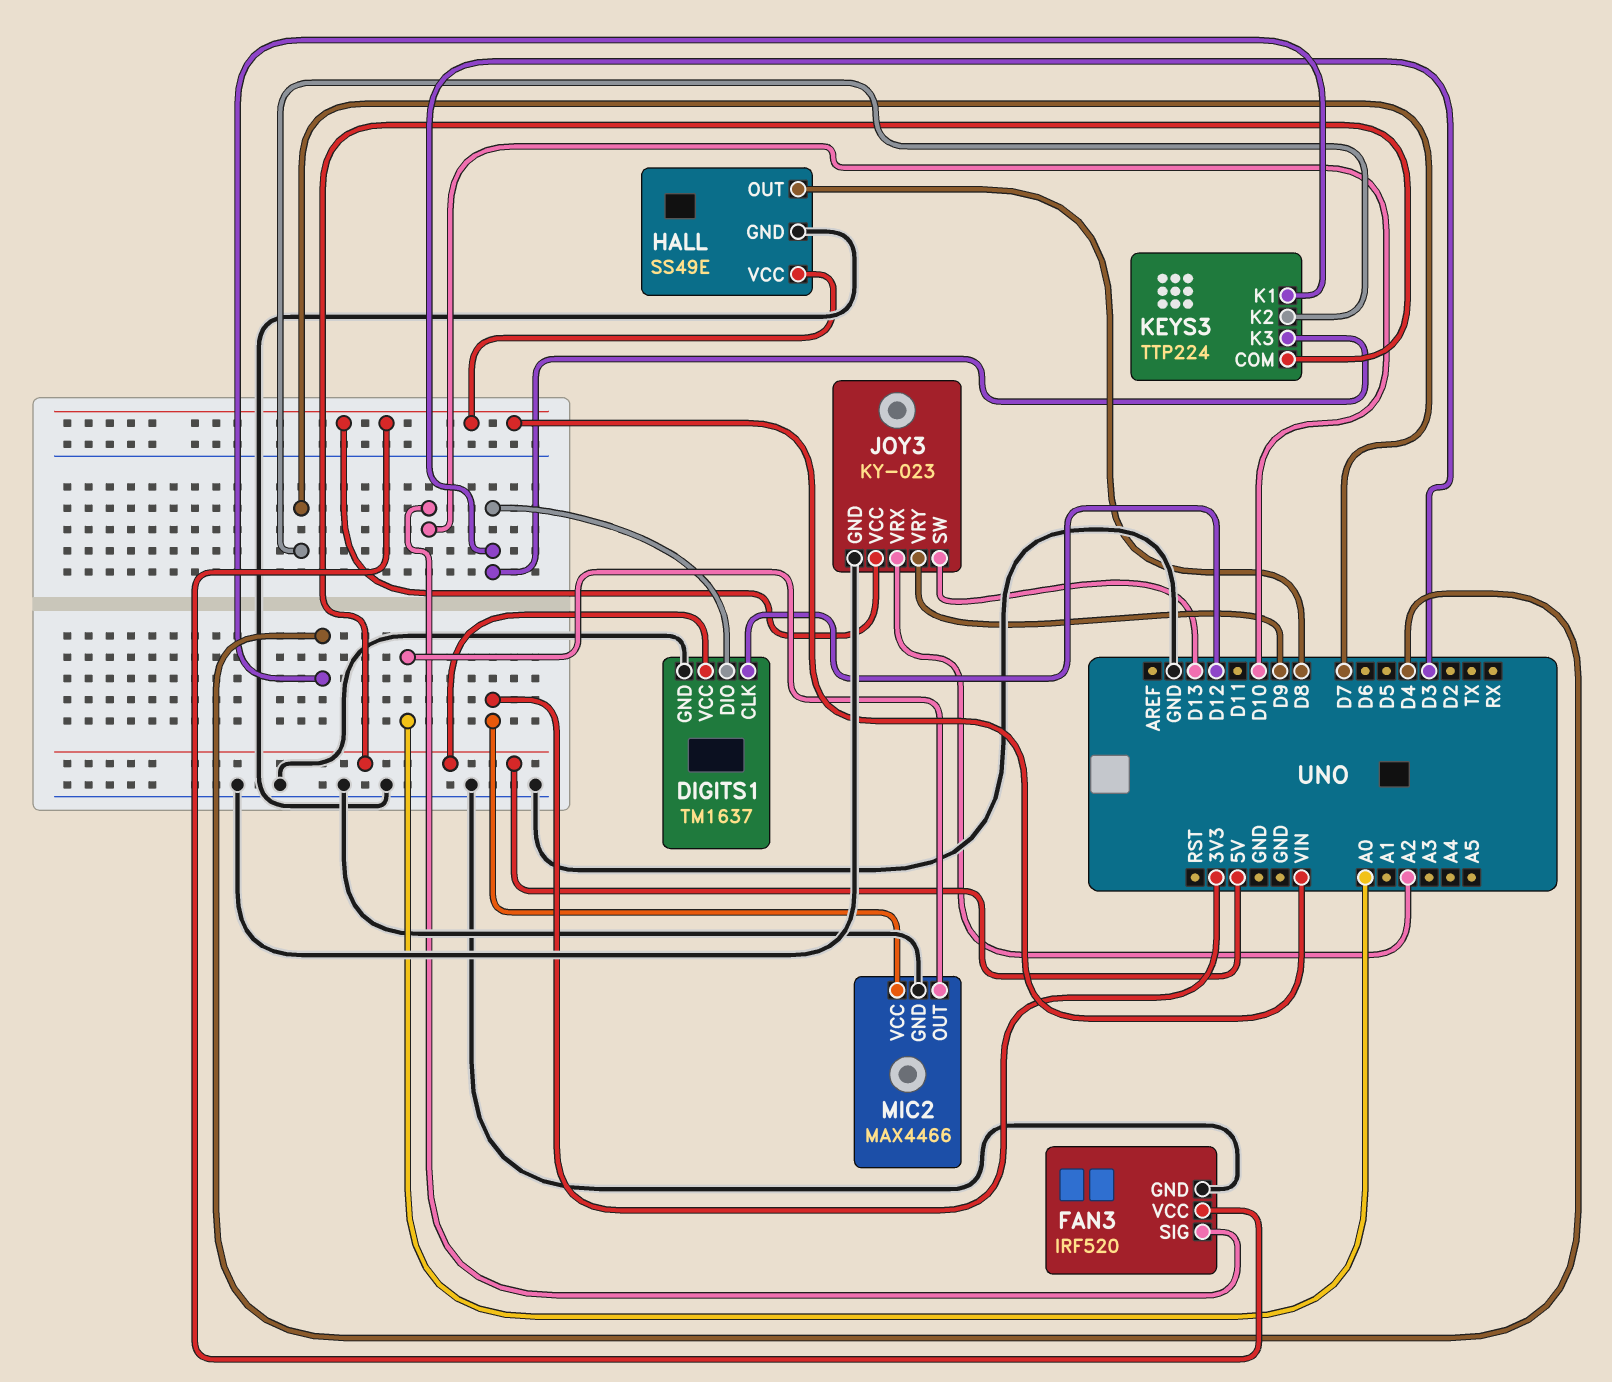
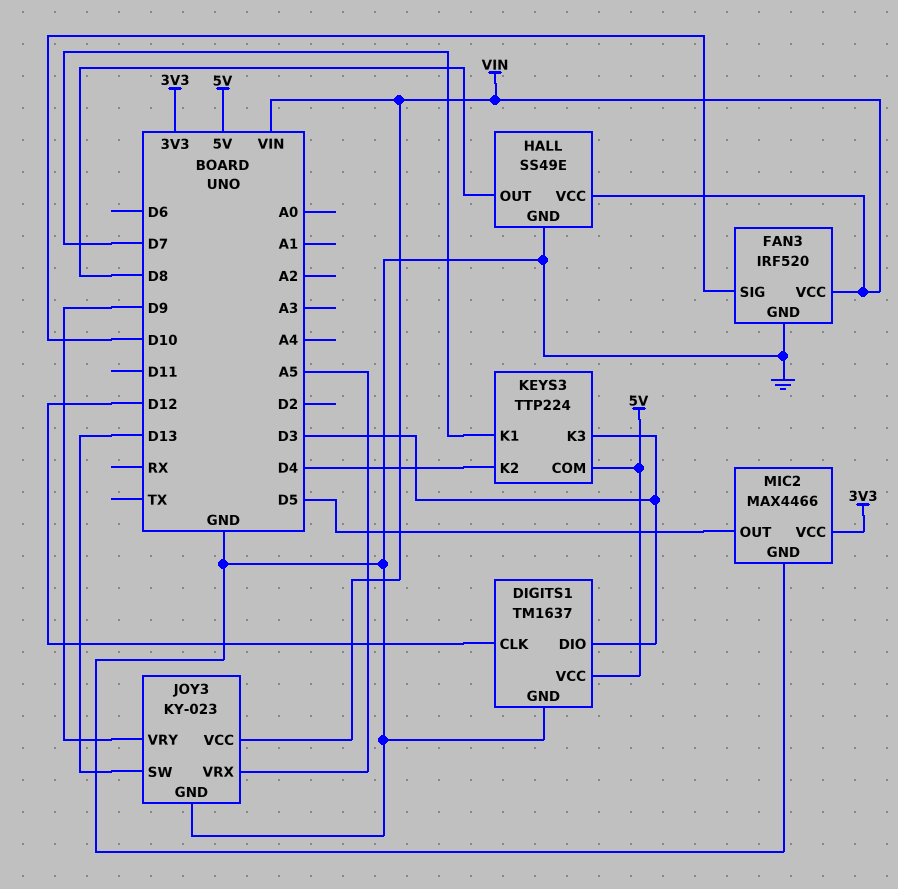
JOY3 pin VRX: A2 -> A5
KEYS3 pin K1: D4 -> D7
KEYS3 pin K2: D7 -> D4
MIC2 pin OUT: A0 -> D5

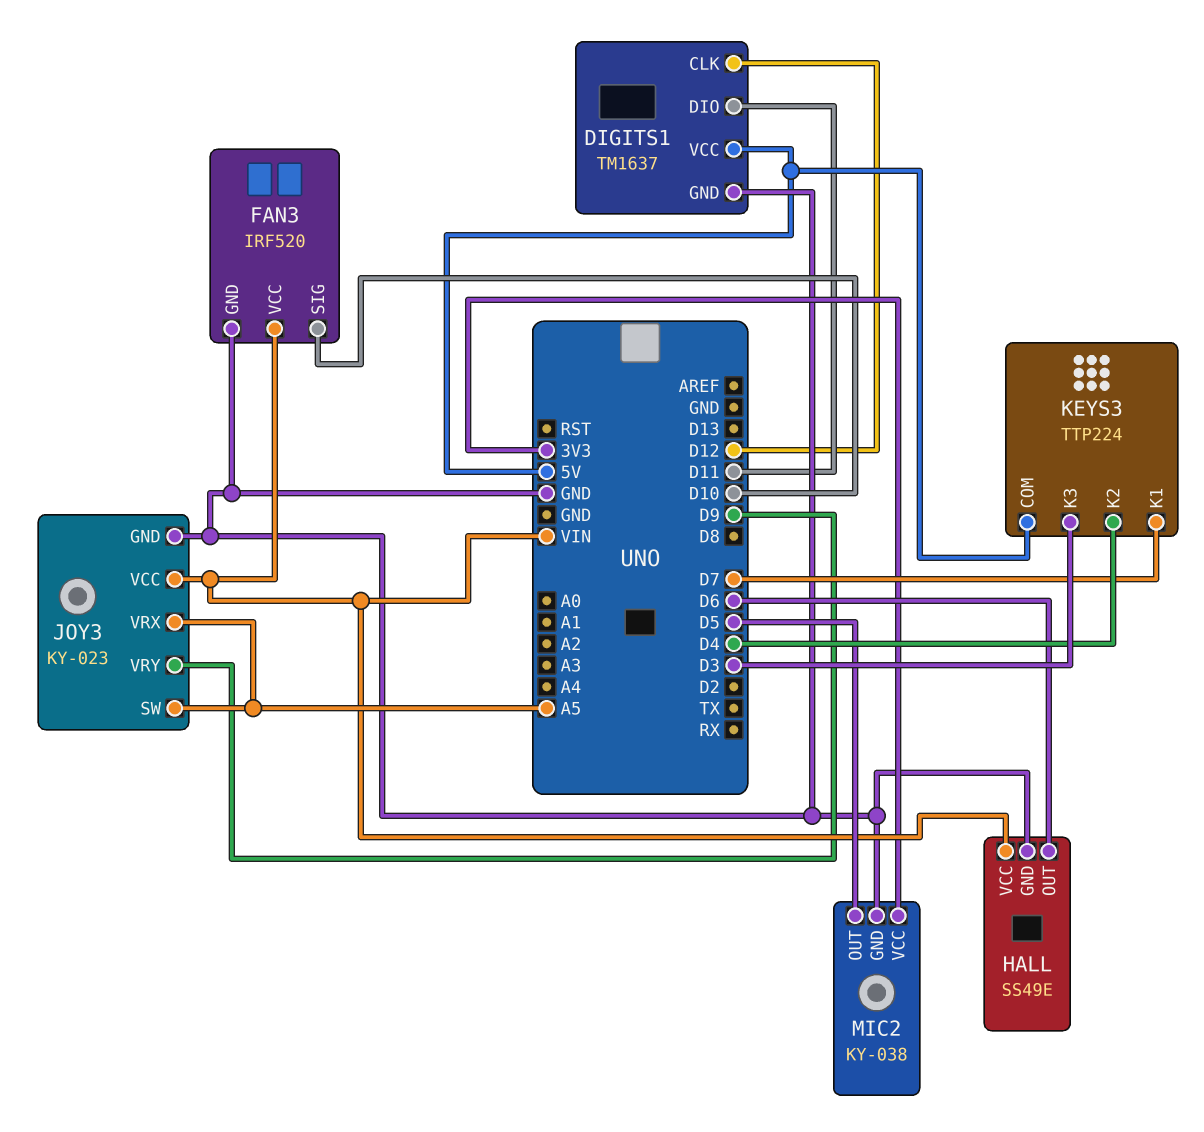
DIGITS1 pin DIO: D3 -> D11
HALL pin OUT: D8 -> D6
JOY3 pin SW: D13 -> A5
MIC2: MAX4466 -> KY-038

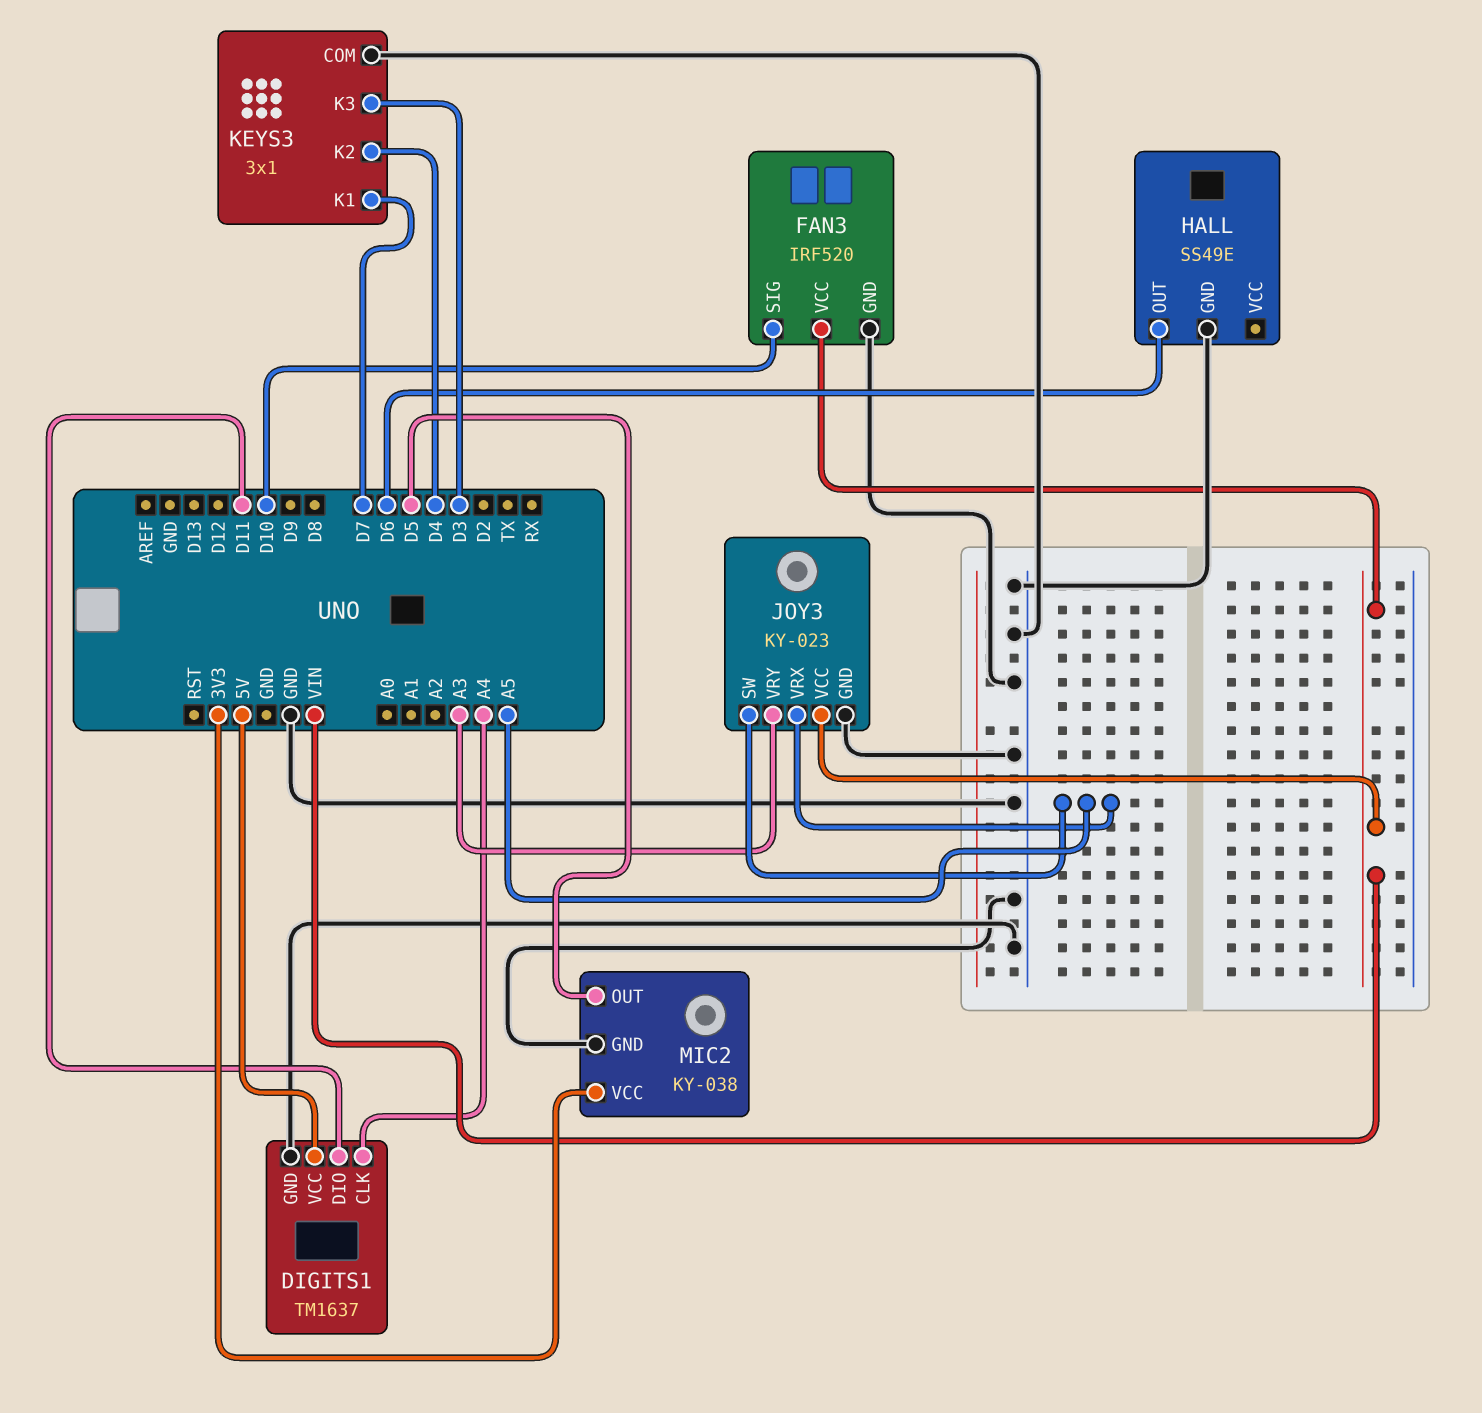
DIGITS1 pin CLK: D12 -> A4
HALL pin VCC: VIN -> none
JOY3 pin VRY: D9 -> A3
KEYS3: TTP224 -> 3x1
KEYS3 pin COM: 5V -> GND

